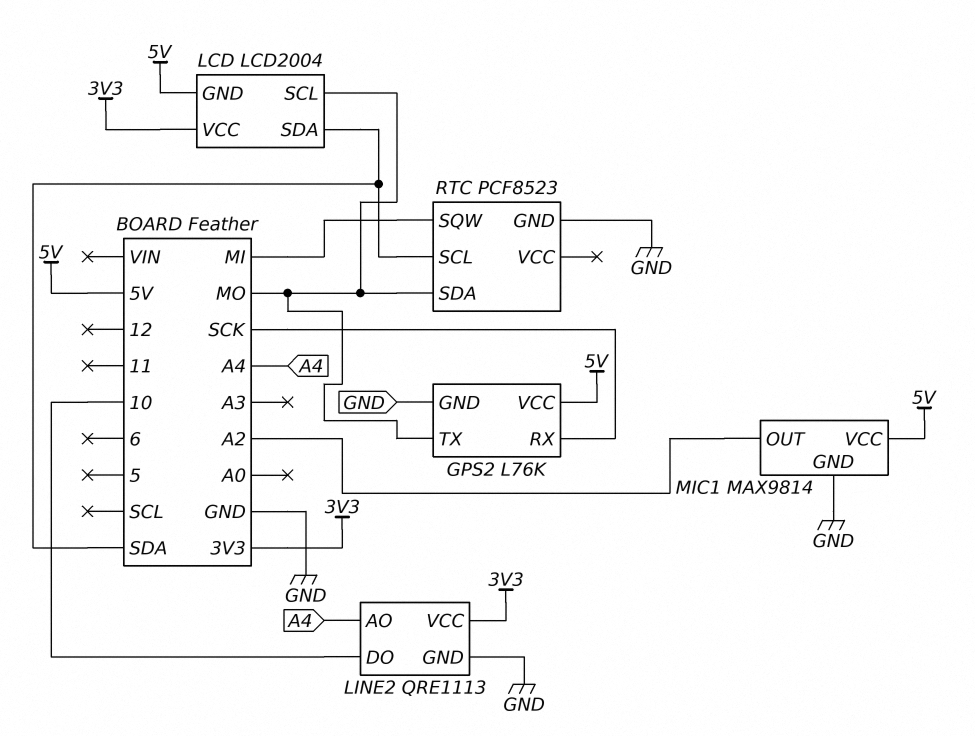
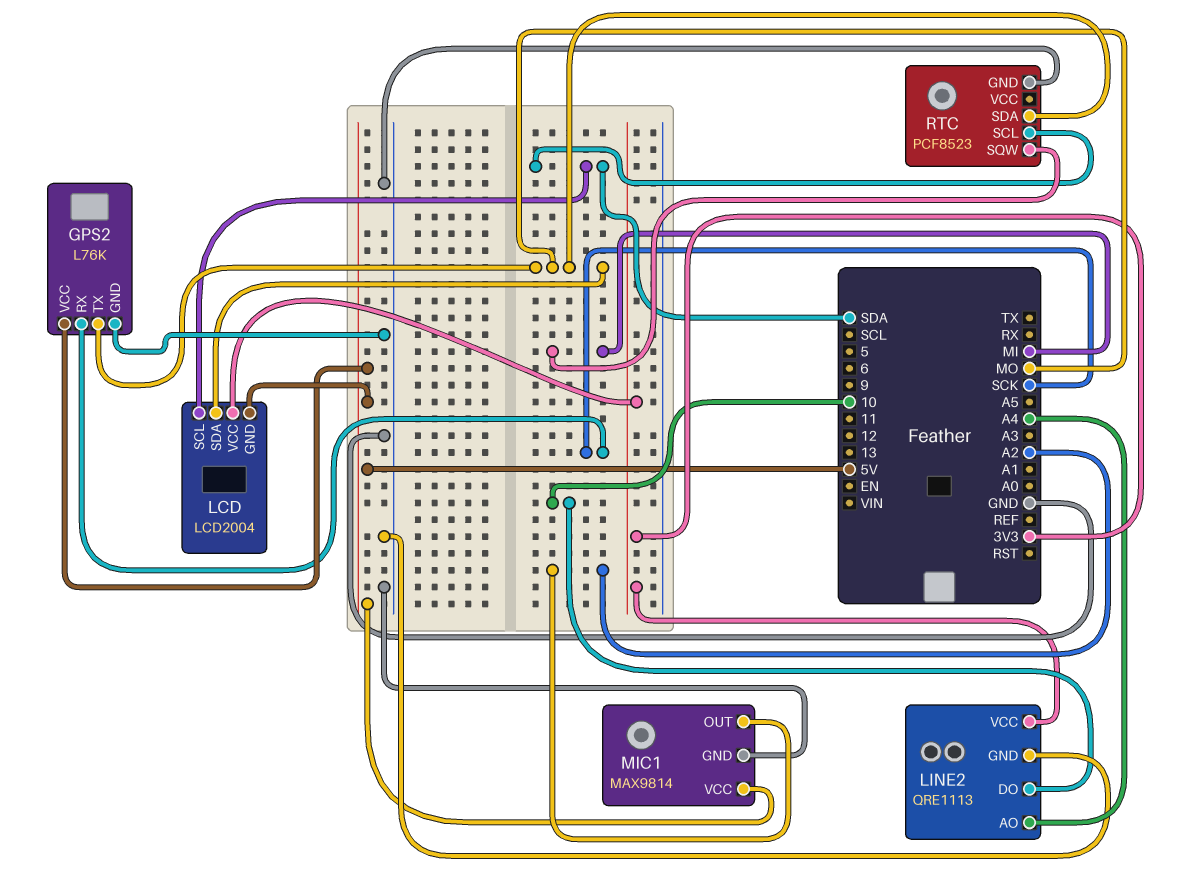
LCD pin SCL: MO -> SDA
LCD pin SDA: SDA -> MO

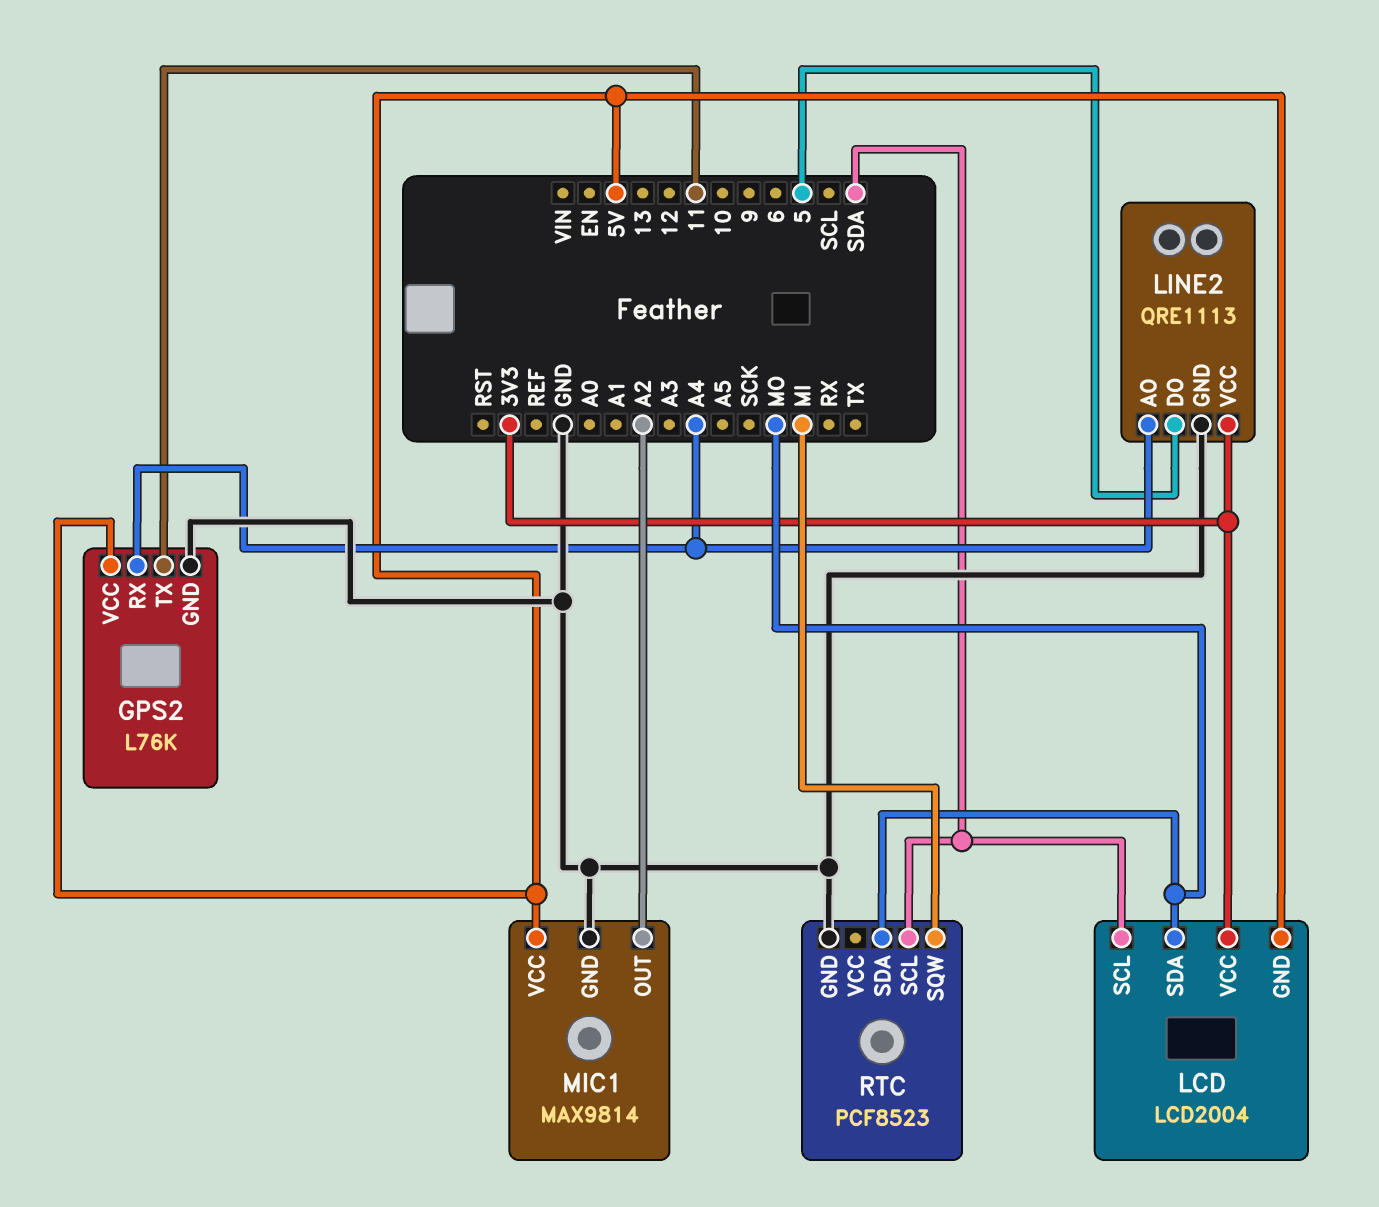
GPS2 pin RX: SCK -> A4
GPS2 pin TX: MO -> 11
LINE2 pin DO: 10 -> 5

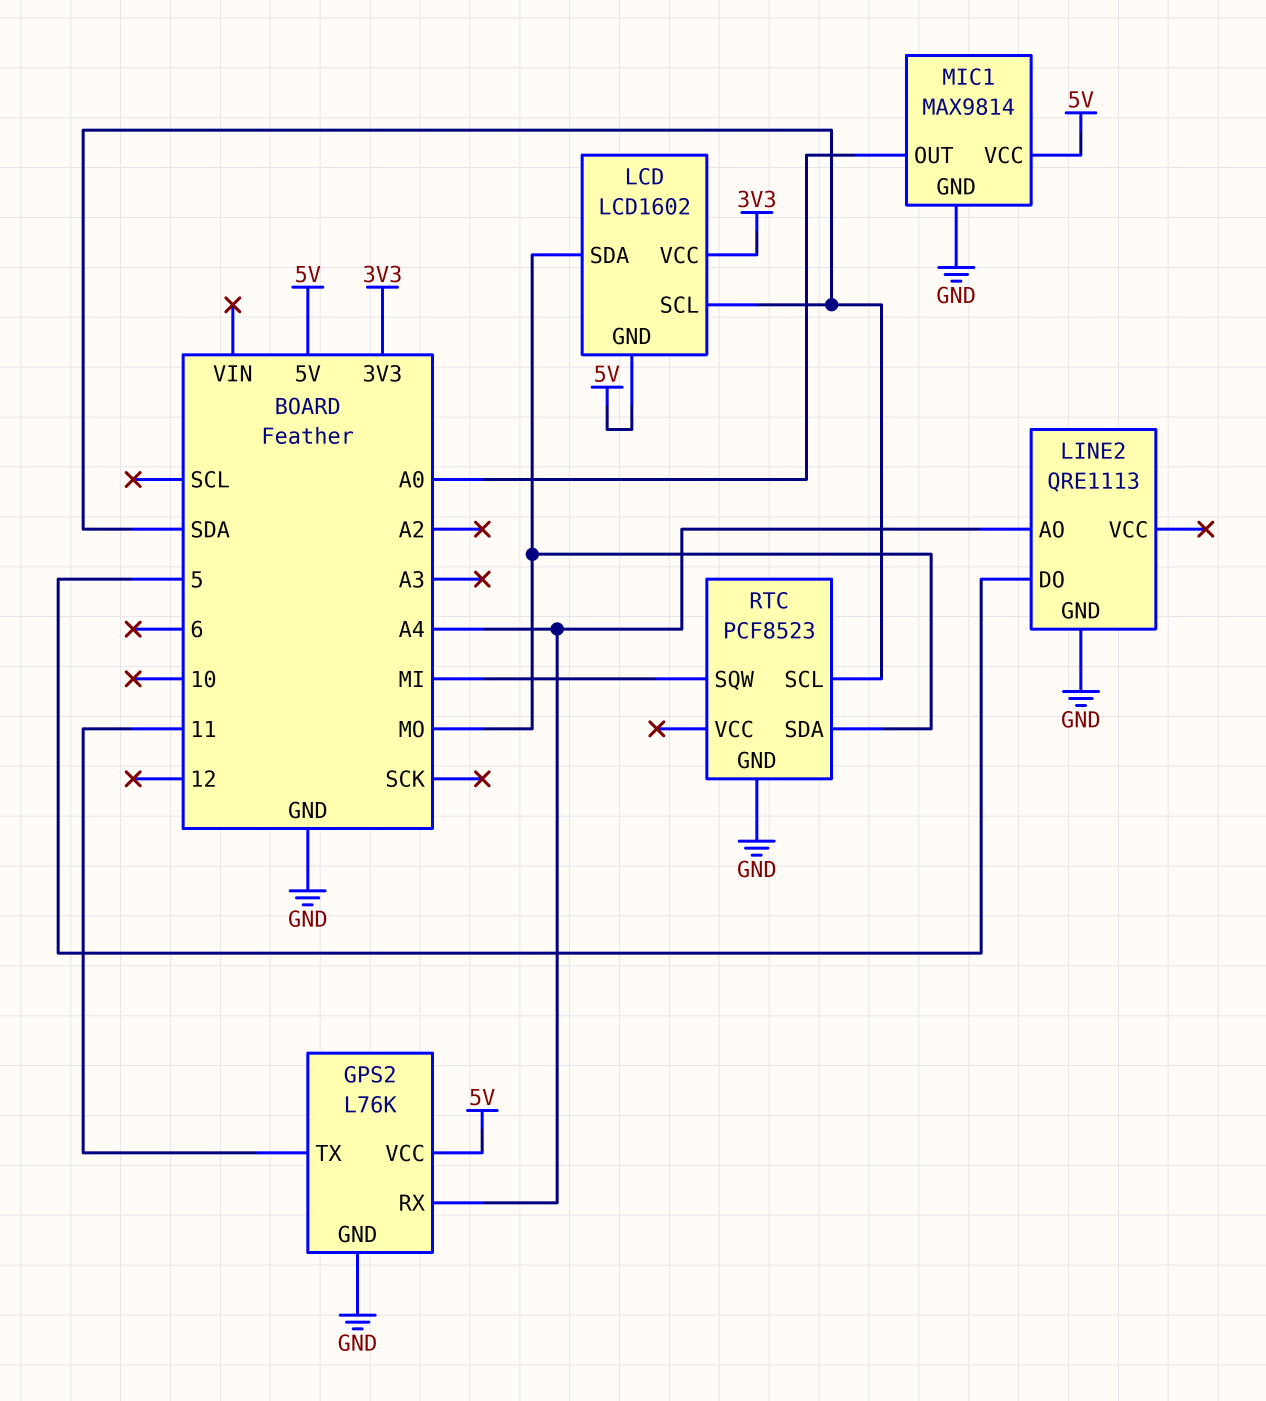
LCD: LCD2004 -> LCD1602
LINE2 pin VCC: 3V3 -> none
MIC1 pin OUT: A2 -> A0

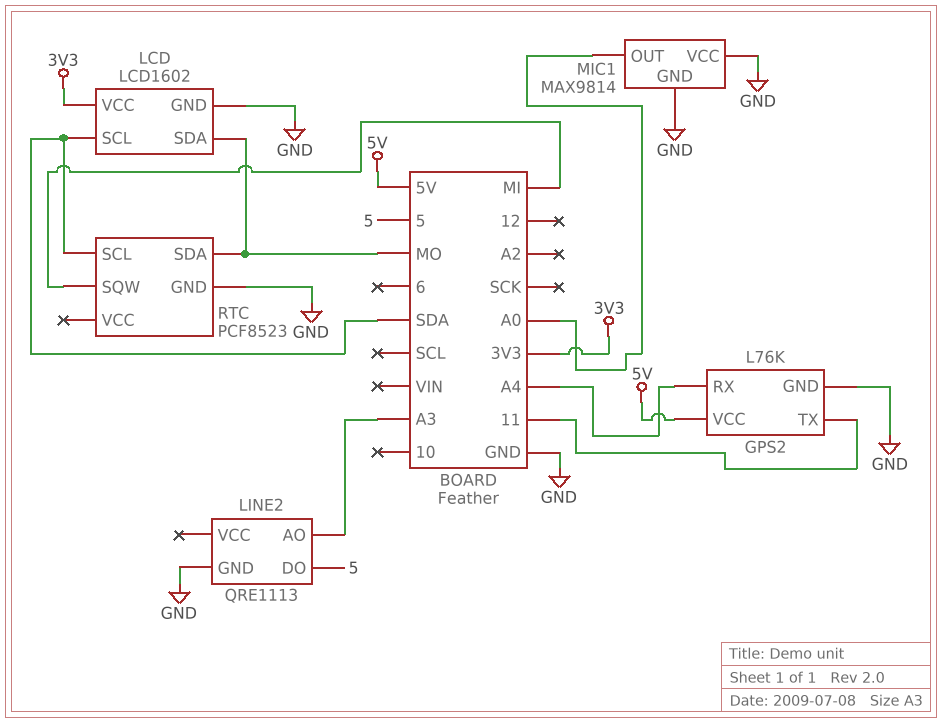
LCD pin GND: 5V -> GND
LINE2 pin AO: A4 -> A3
MIC1 pin VCC: 5V -> GND

